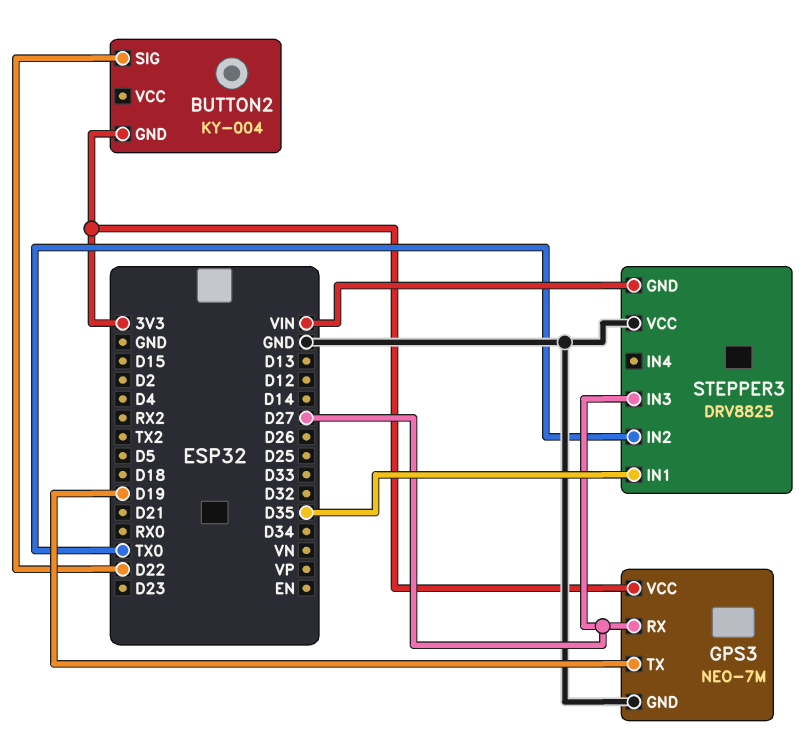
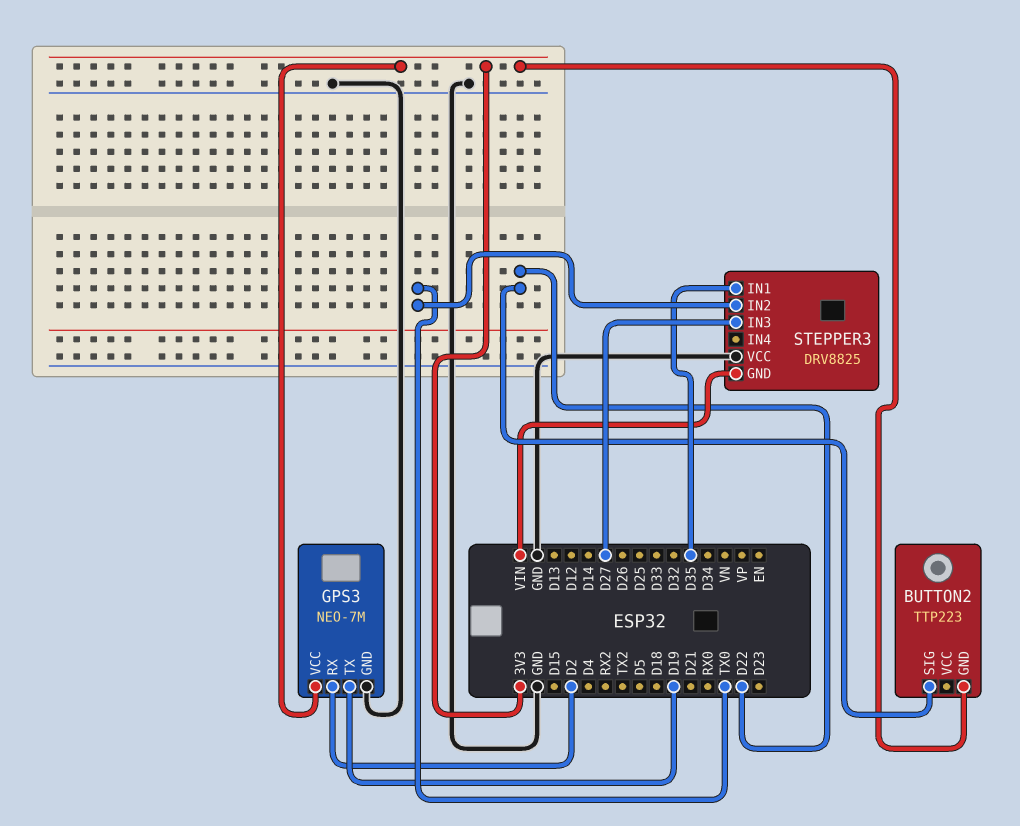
BUTTON2: KY-004 -> TTP223
GPS3 pin RX: D27 -> D2

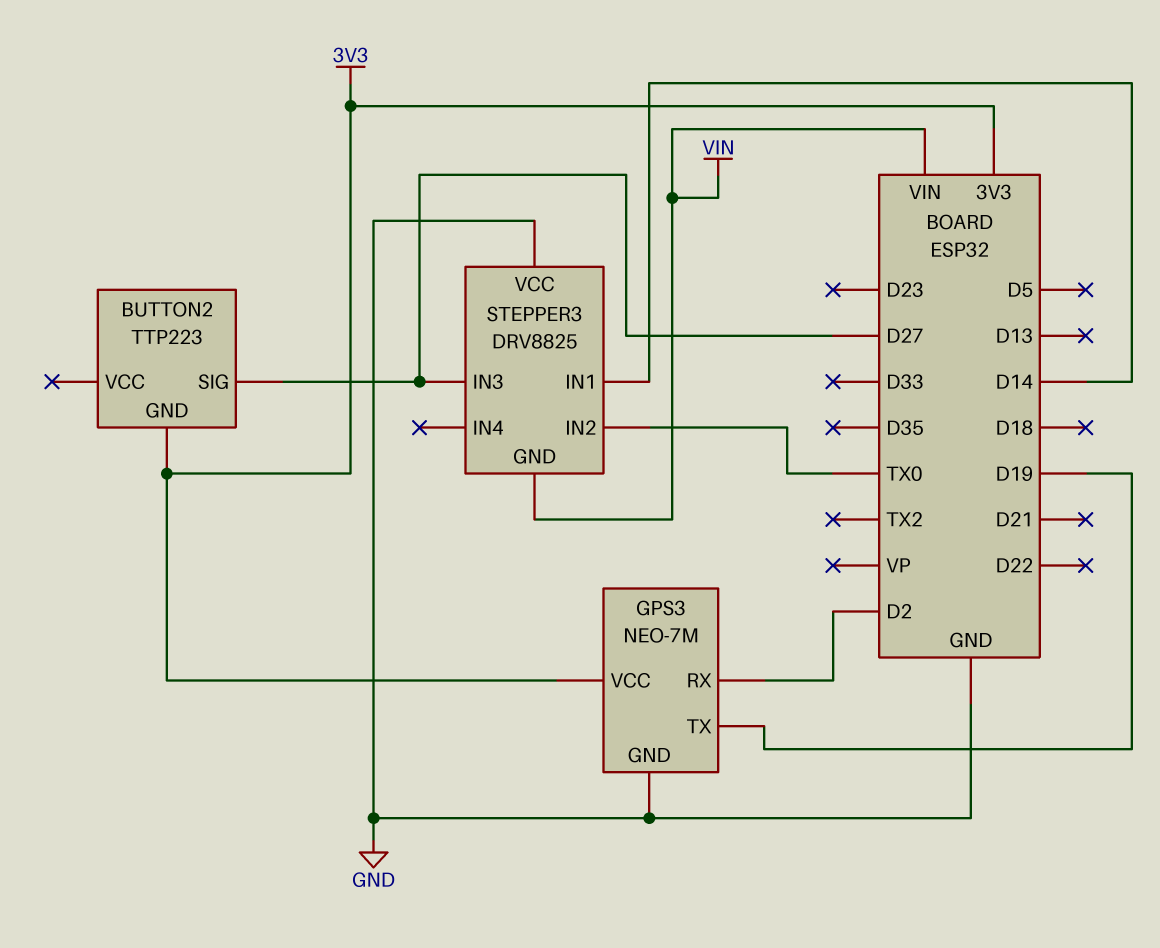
BUTTON2 pin SIG: D22 -> D27
STEPPER3 pin IN1: D35 -> D14

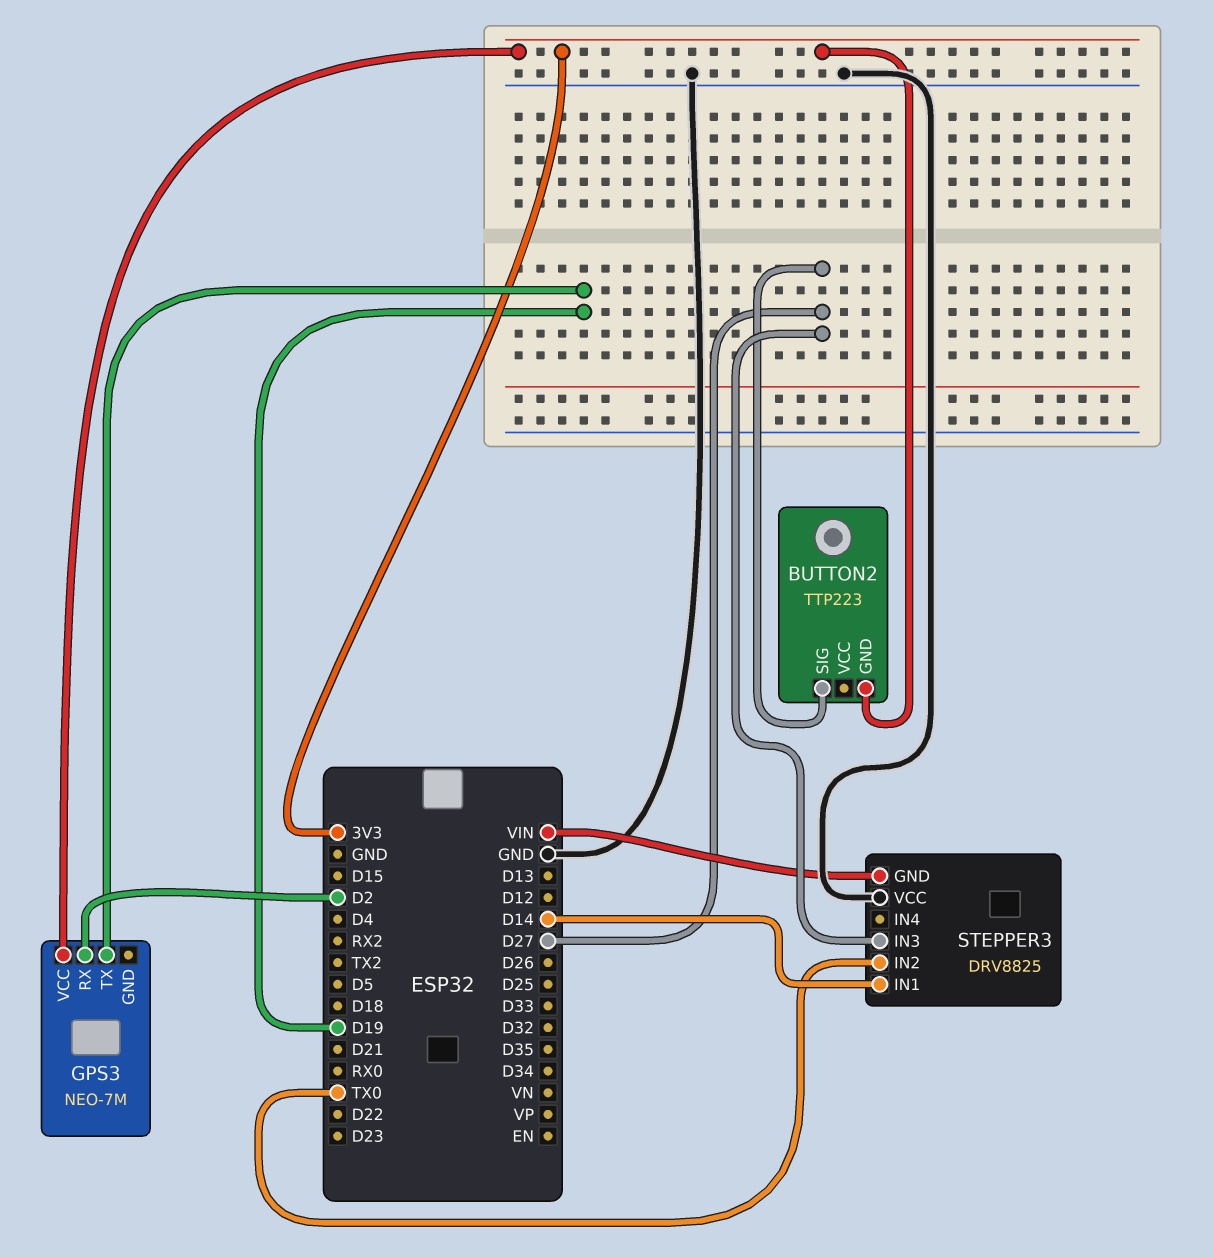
GPS3 pin GND: GND -> none

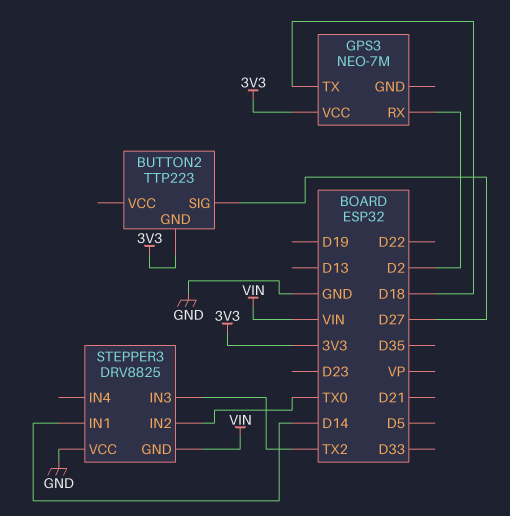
GPS3 pin TX: D19 -> D18
STEPPER3 pin IN3: D27 -> TX2

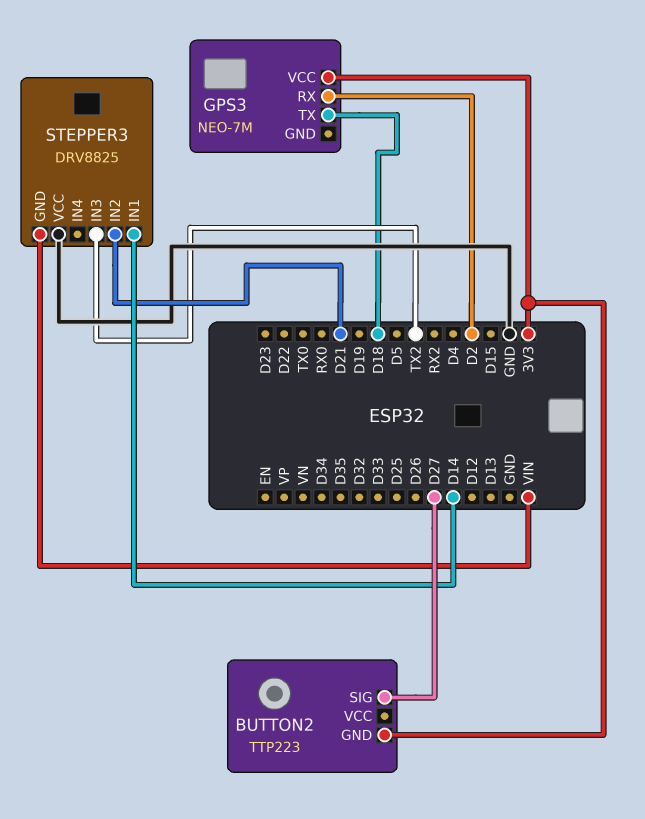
STEPPER3 pin IN2: TX0 -> D21

